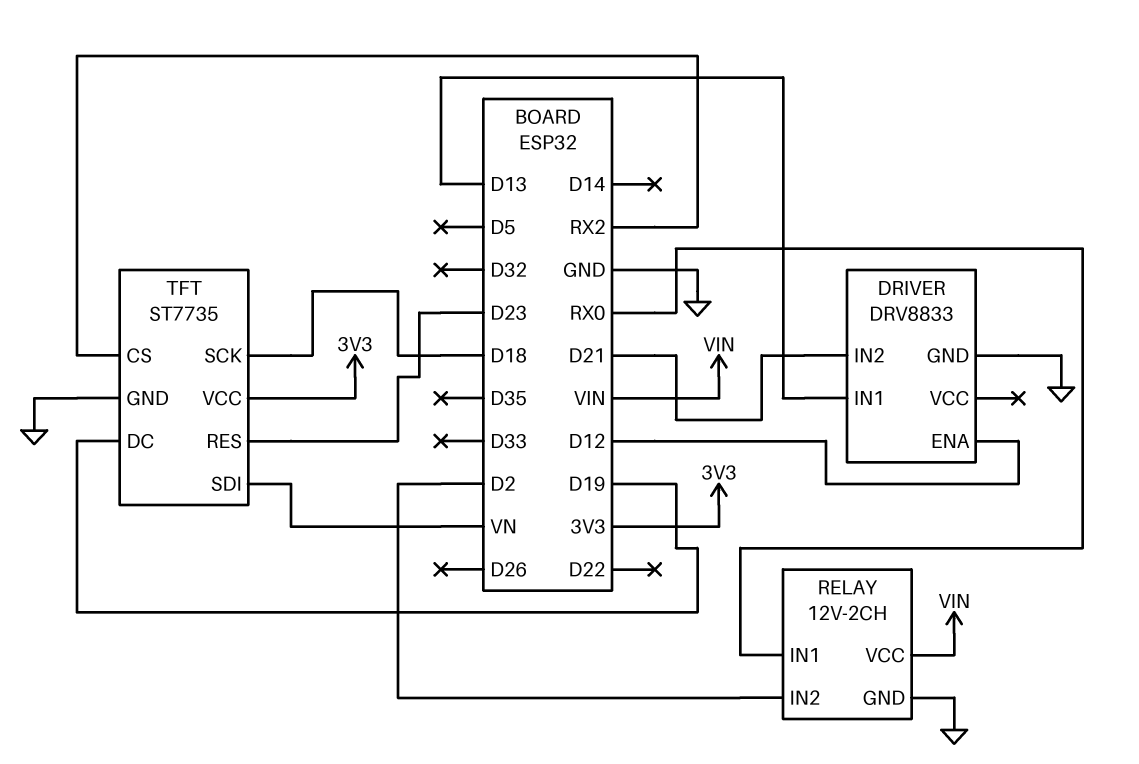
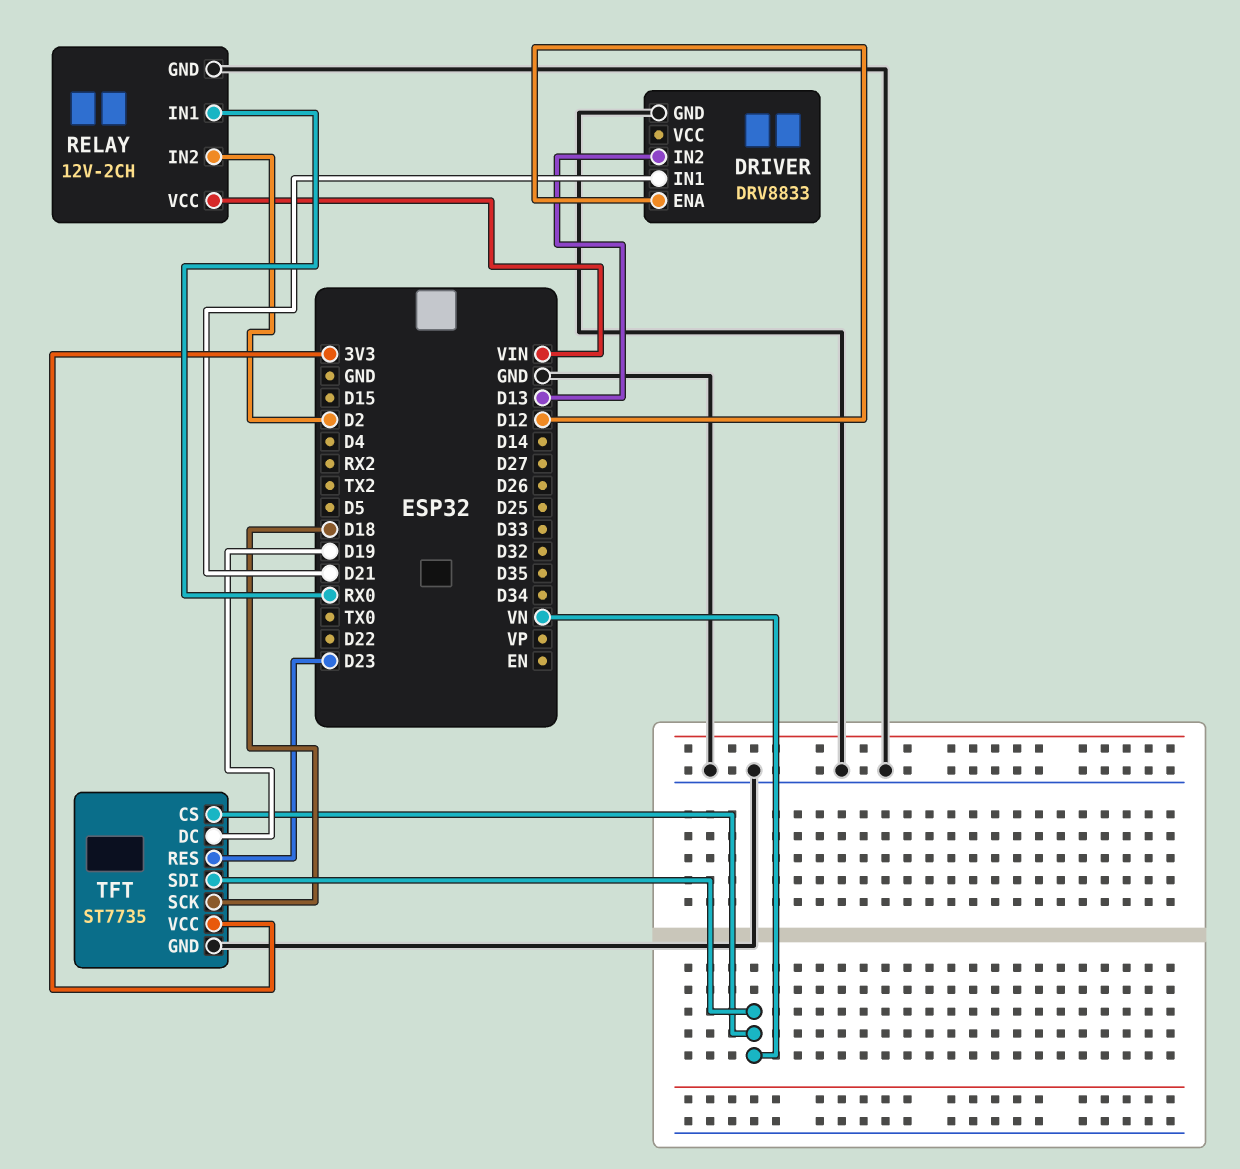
DRIVER pin IN1: D13 -> D21
DRIVER pin IN2: D21 -> D13
TFT pin CS: RX2 -> VN

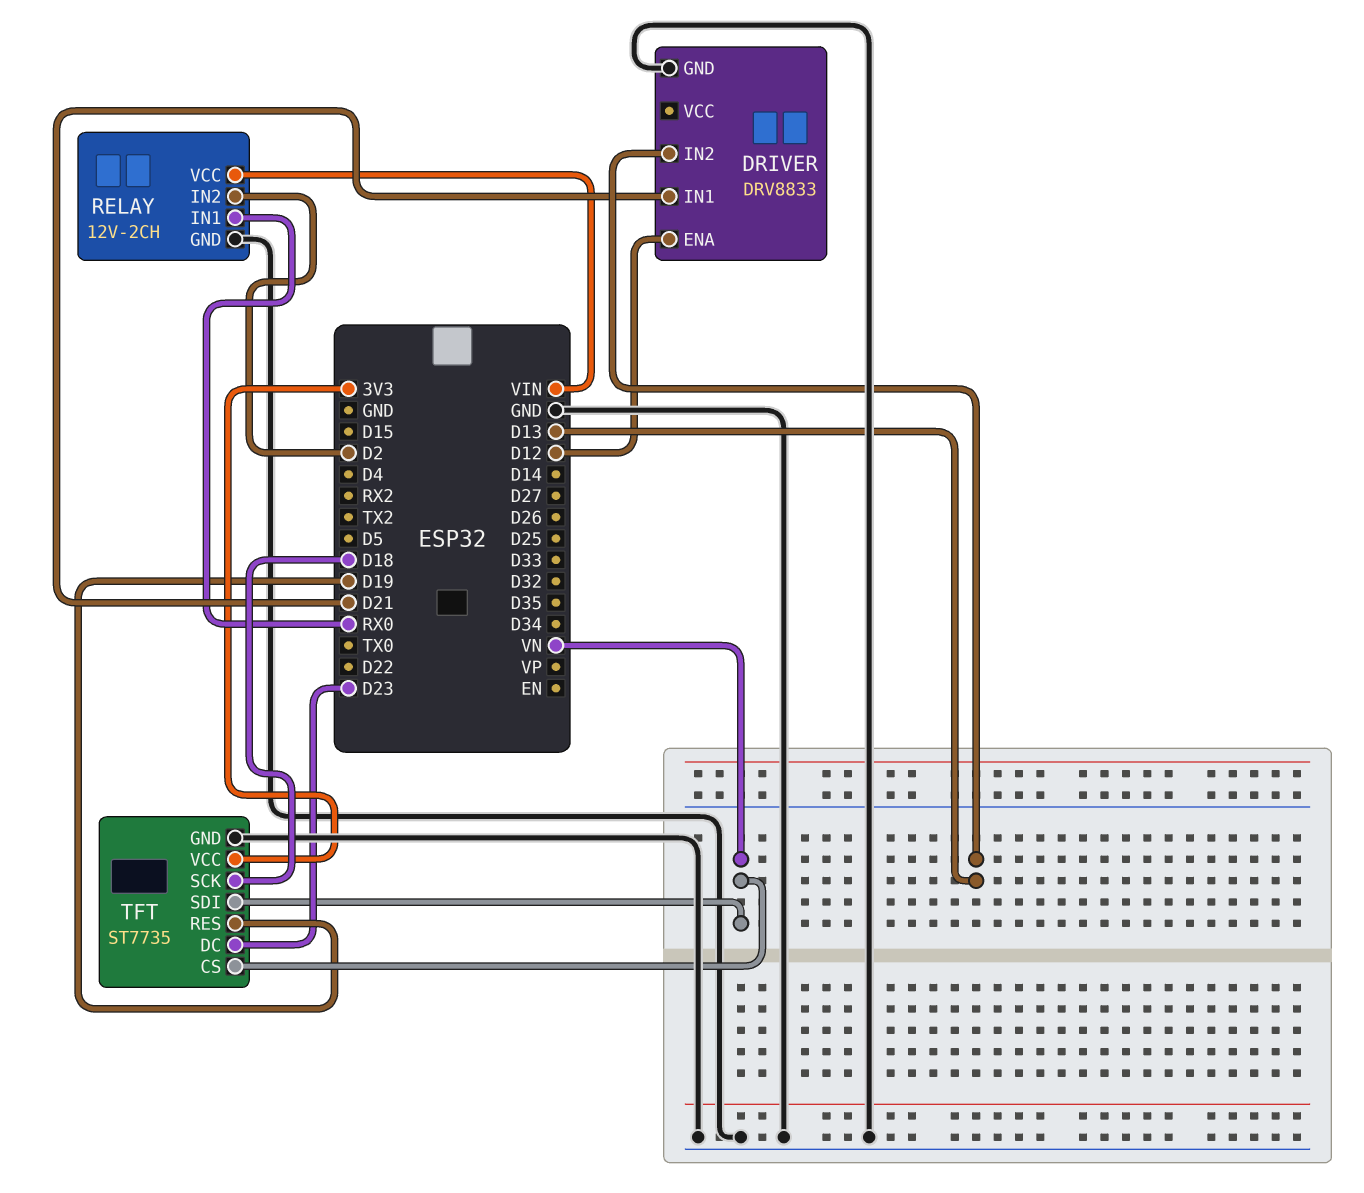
TFT pin DC: D19 -> D23
TFT pin RES: D23 -> D19

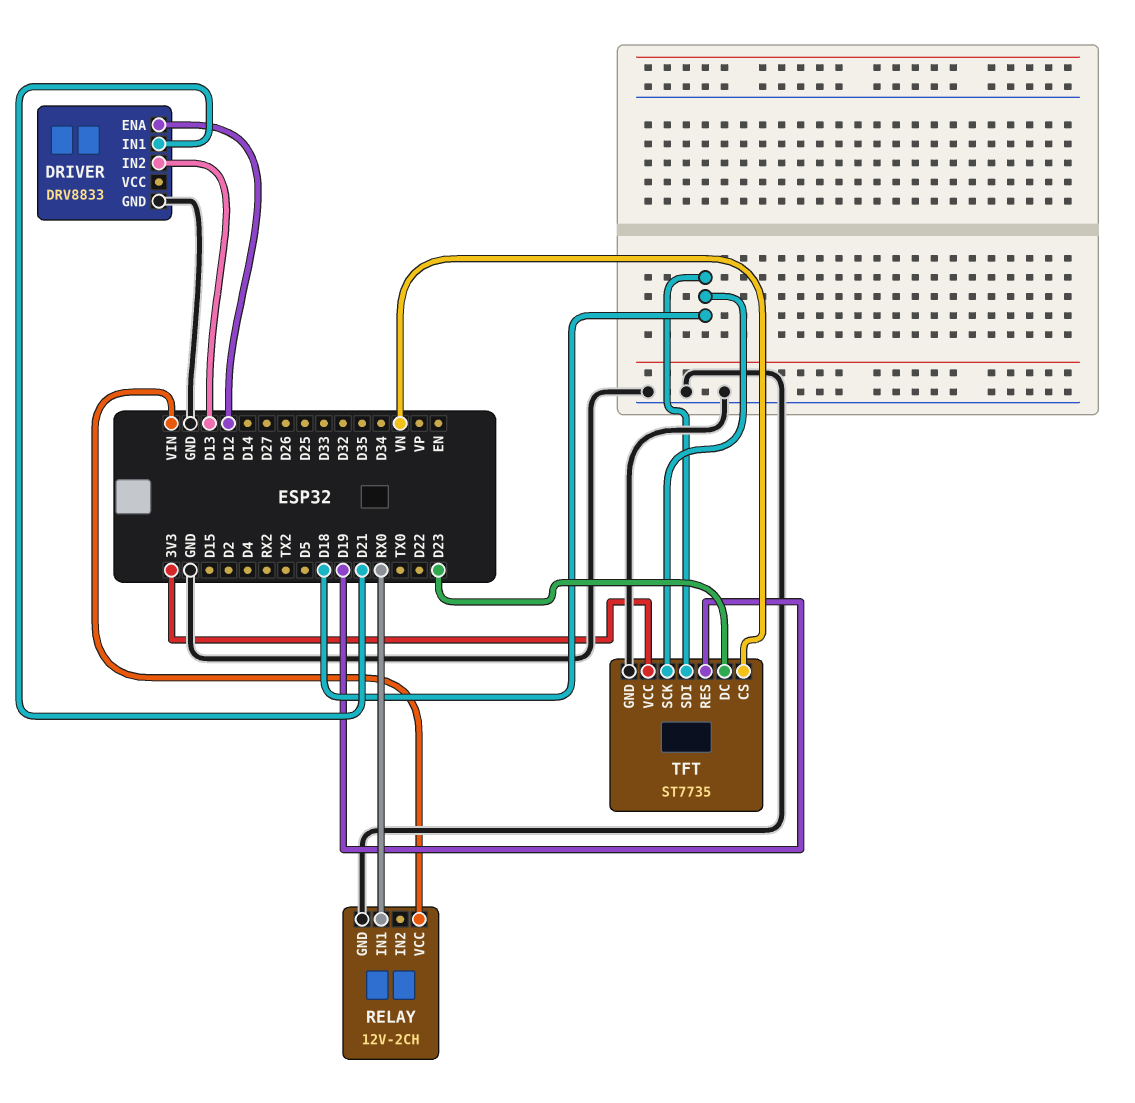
RELAY pin IN2: D2 -> none
TFT pin SDI: VN -> D18

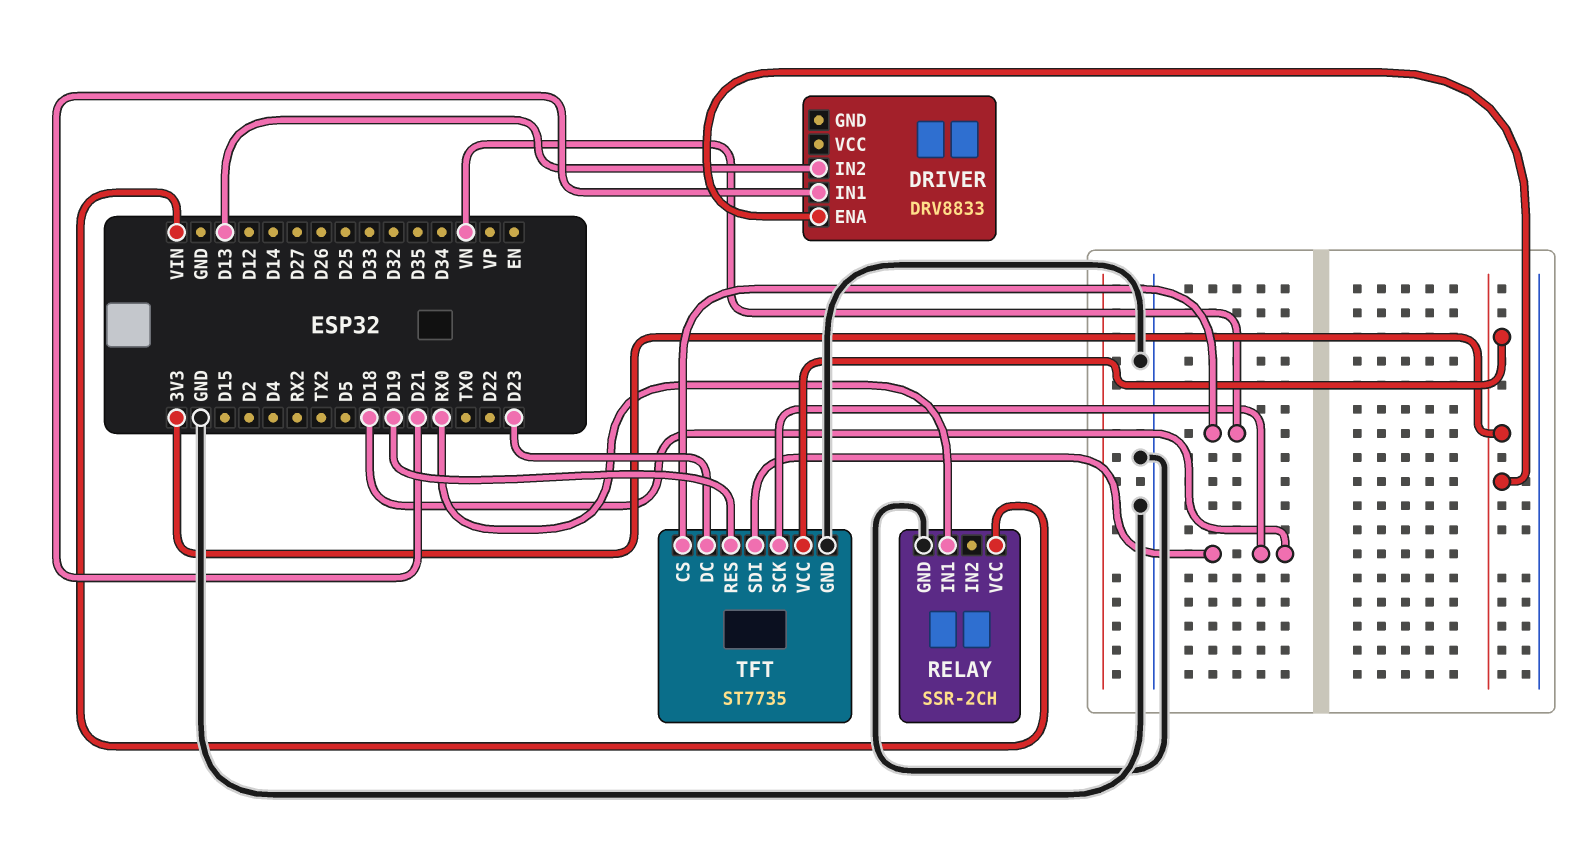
DRIVER pin ENA: D12 -> 3V3
DRIVER pin GND: GND -> none
RELAY: 12V-2CH -> SSR-2CH

